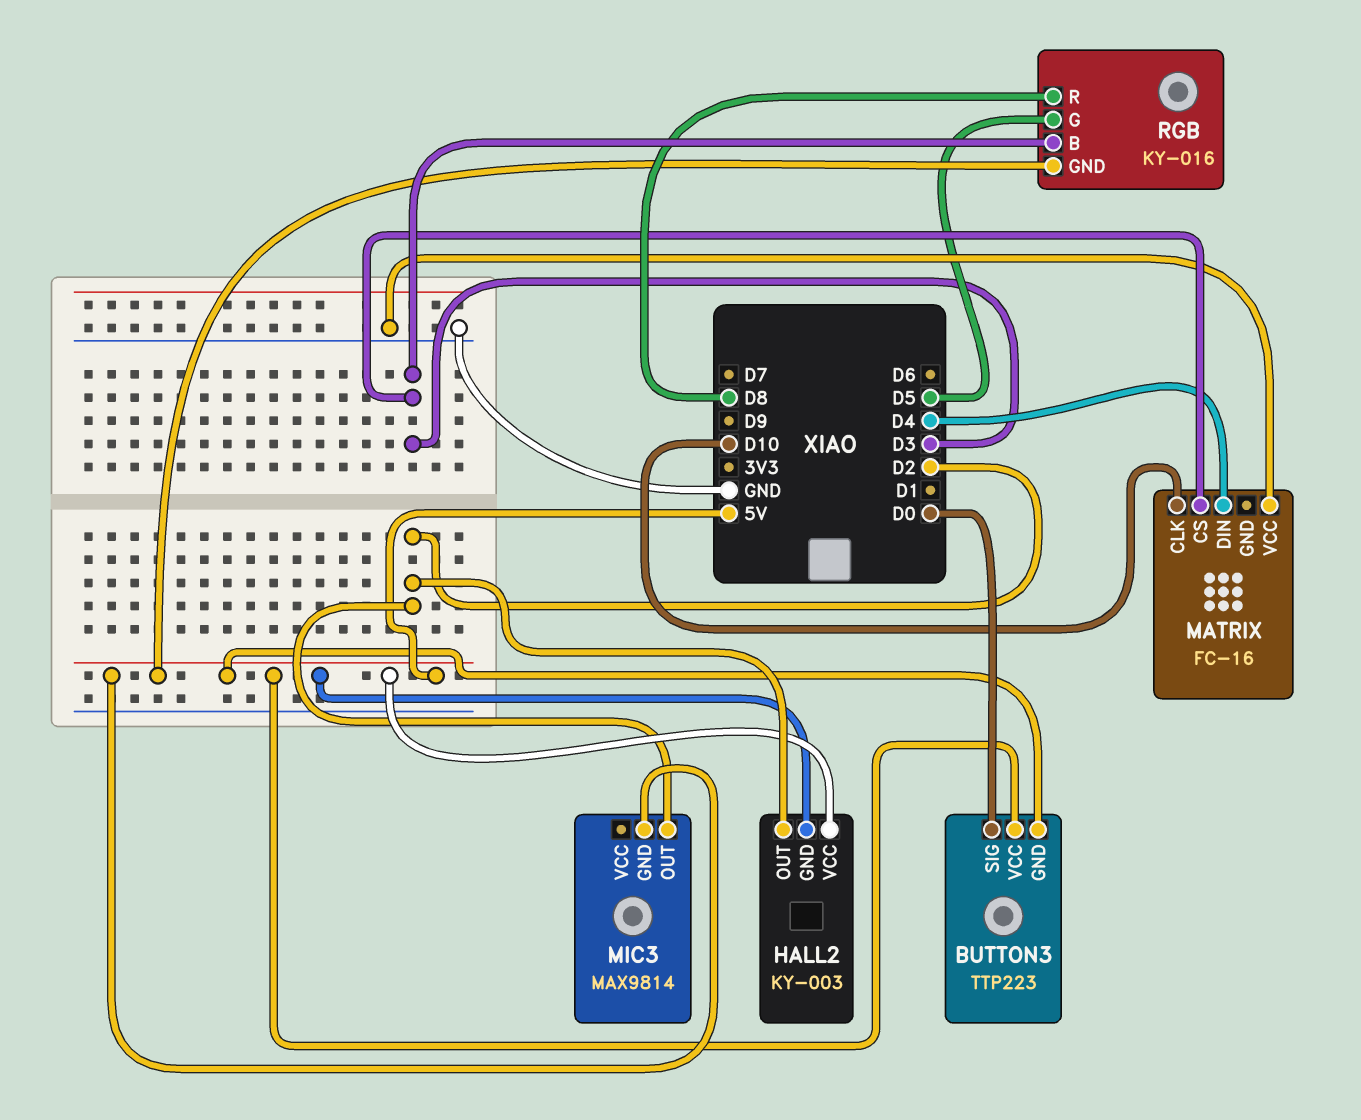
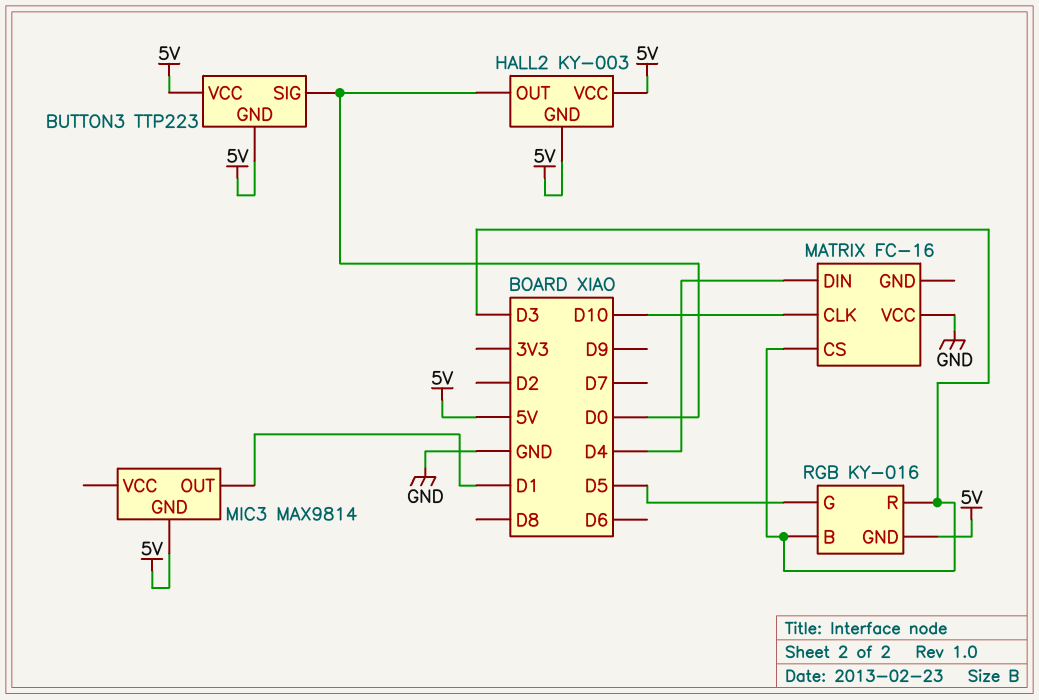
HALL2 pin OUT: D2 -> D0
MIC3 pin OUT: D2 -> D1
RGB pin R: D8 -> D3

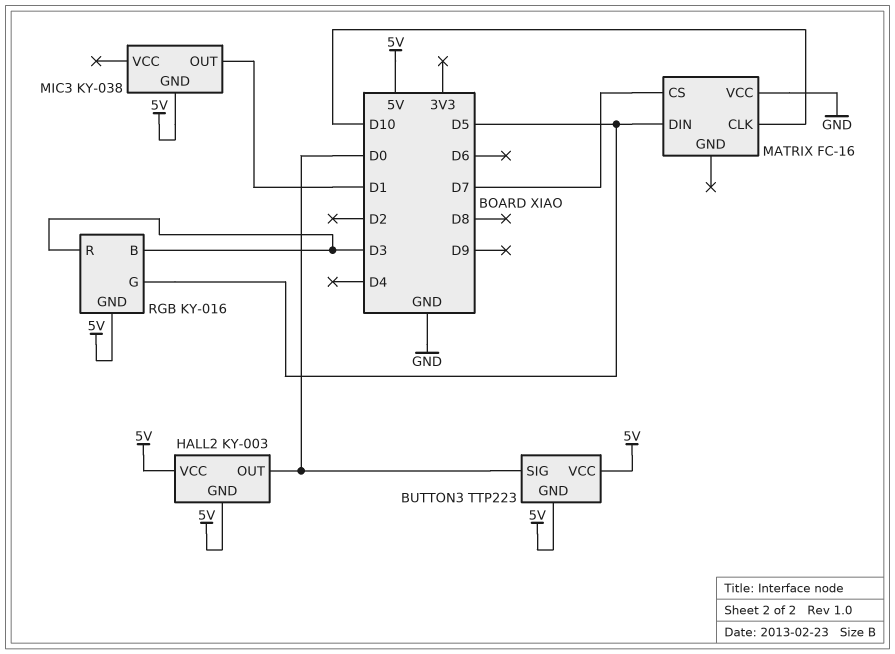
MATRIX pin CS: D3 -> D7
MATRIX pin DIN: D4 -> D5
MIC3: MAX9814 -> KY-038

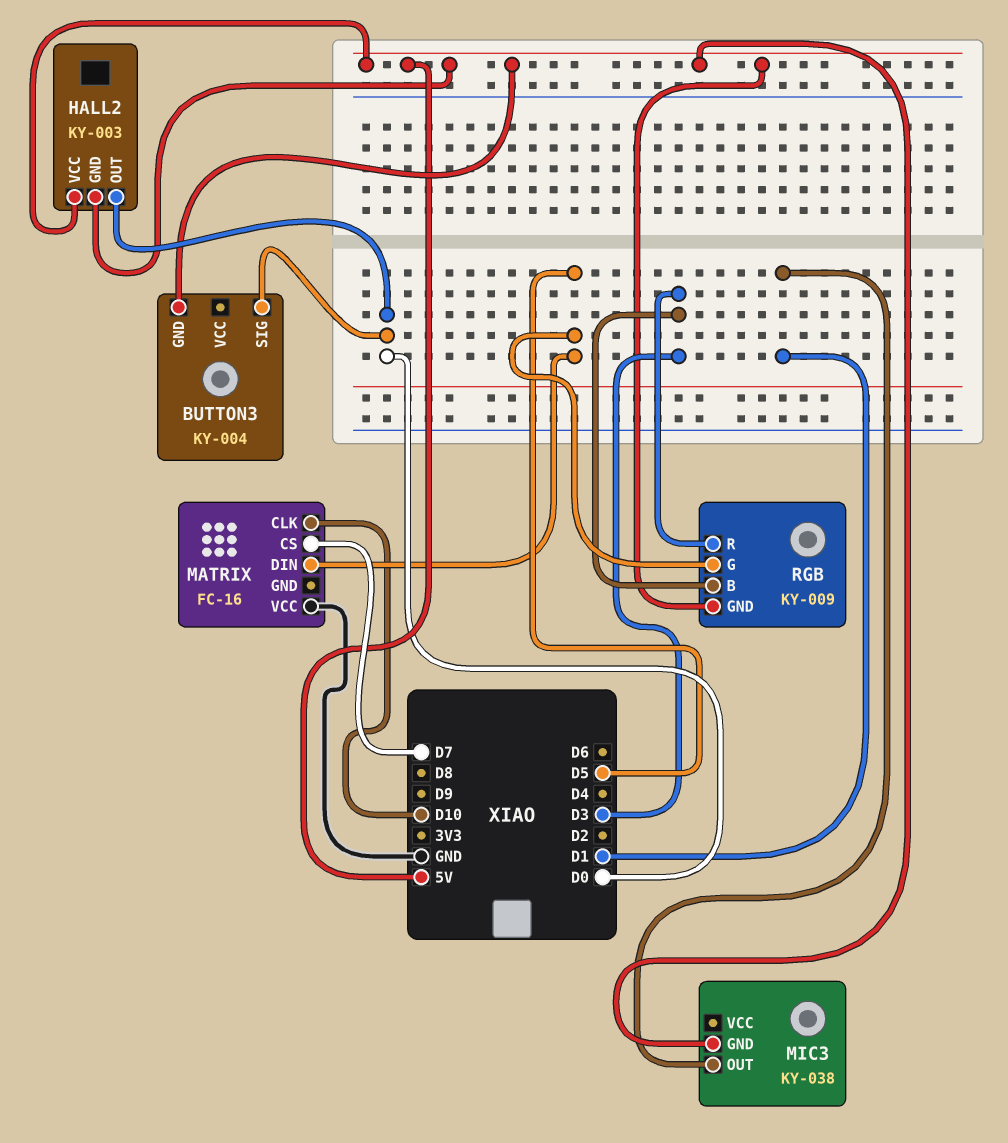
BUTTON3: TTP223 -> KY-004
BUTTON3 pin VCC: 5V -> none
RGB: KY-016 -> KY-009

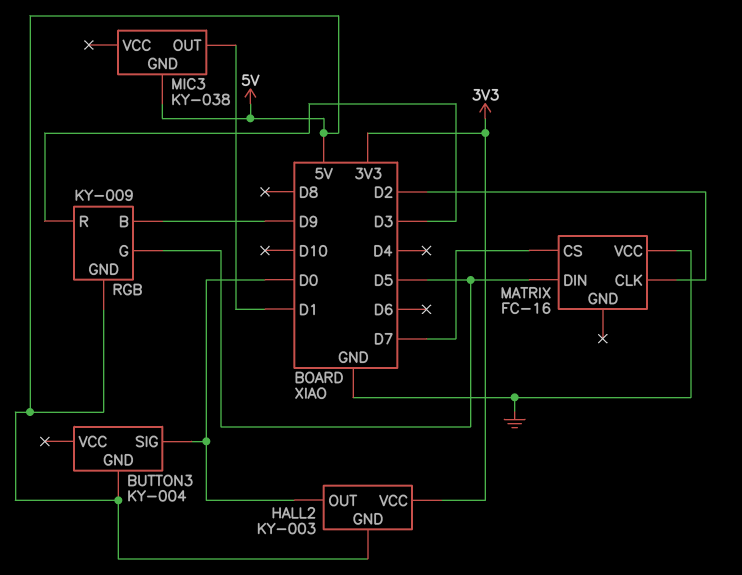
HALL2 pin VCC: 5V -> 3V3
MATRIX pin CLK: D10 -> D2
RGB pin B: D3 -> D9

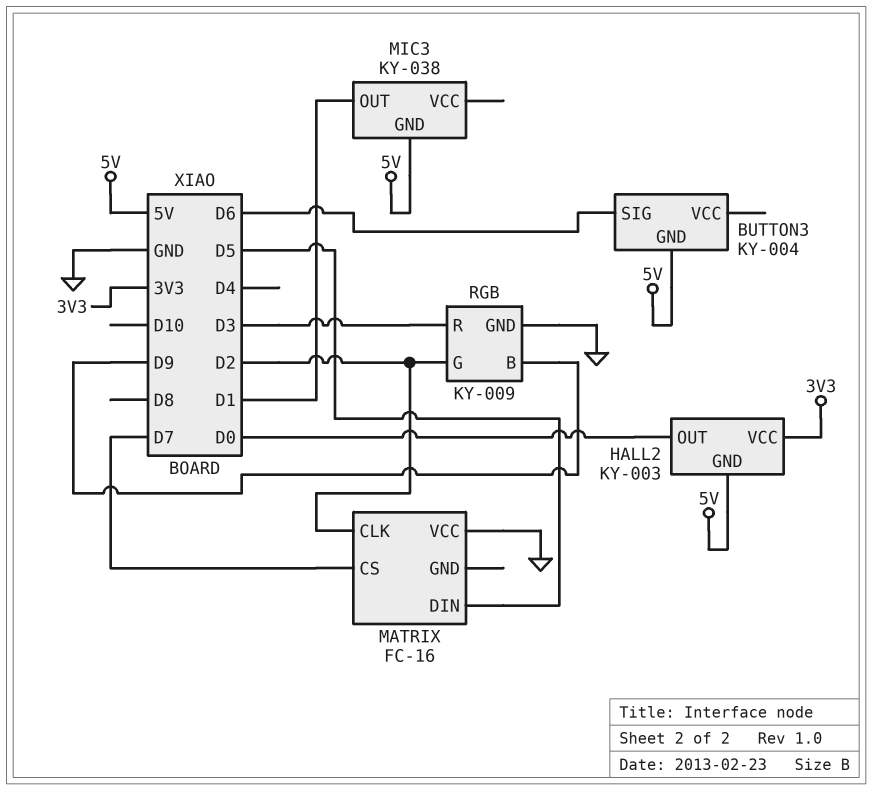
BUTTON3 pin SIG: D0 -> D6
RGB pin G: D5 -> D2
RGB pin GND: 5V -> GND

